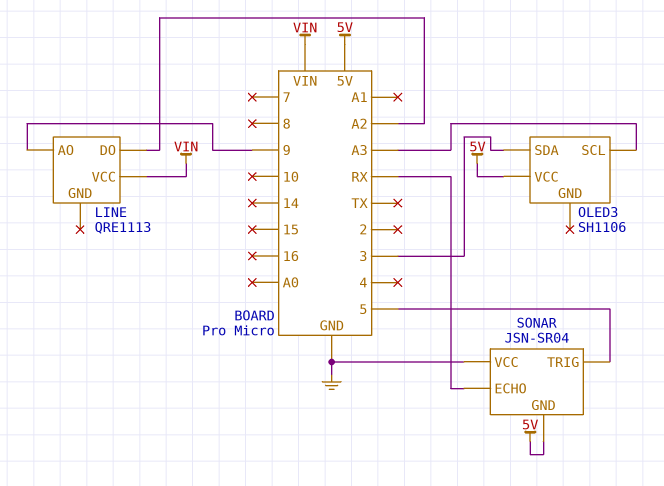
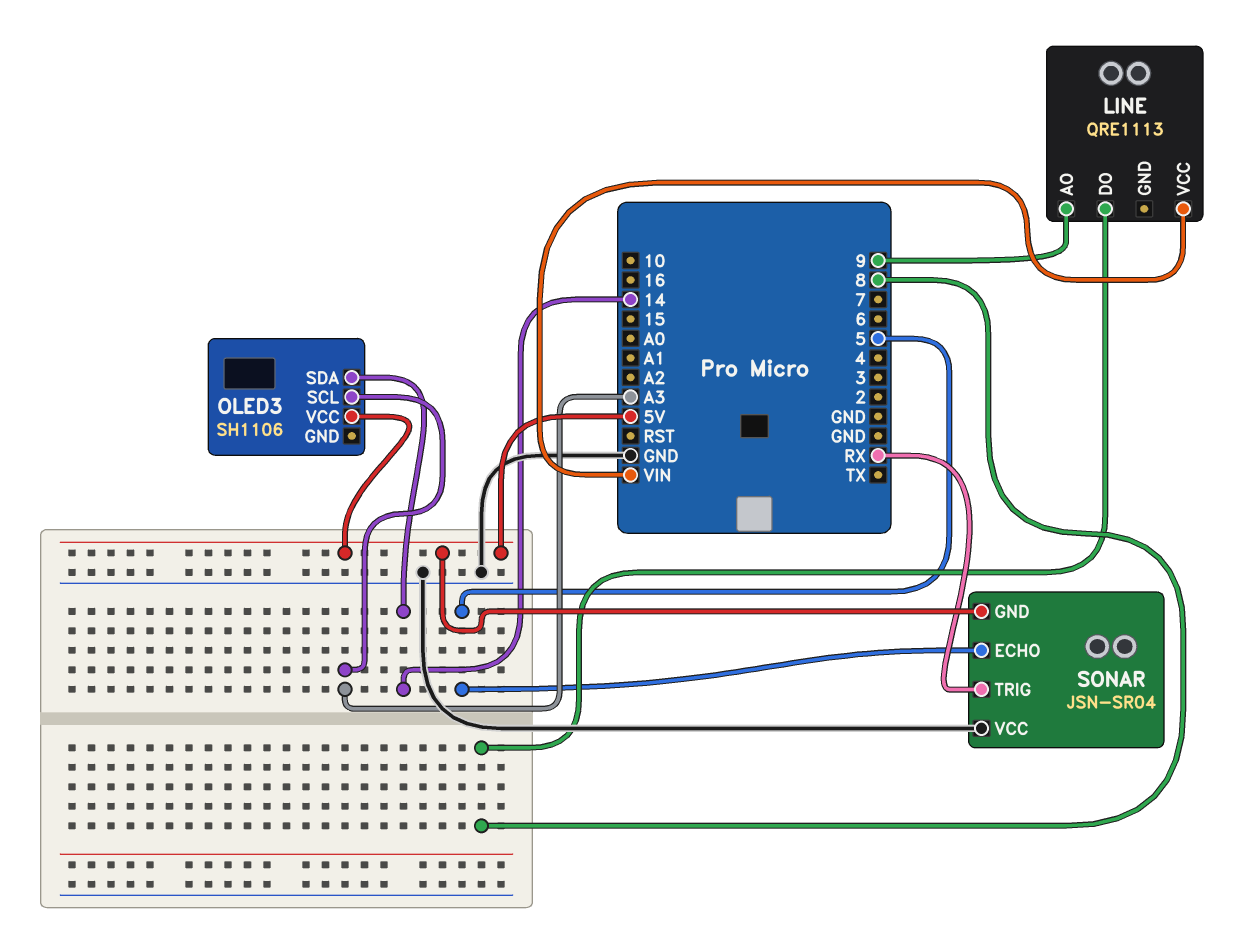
LINE pin DO: A2 -> 8
OLED3 pin SDA: 3 -> 14
SONAR pin ECHO: RX -> 5
SONAR pin TRIG: 5 -> RX

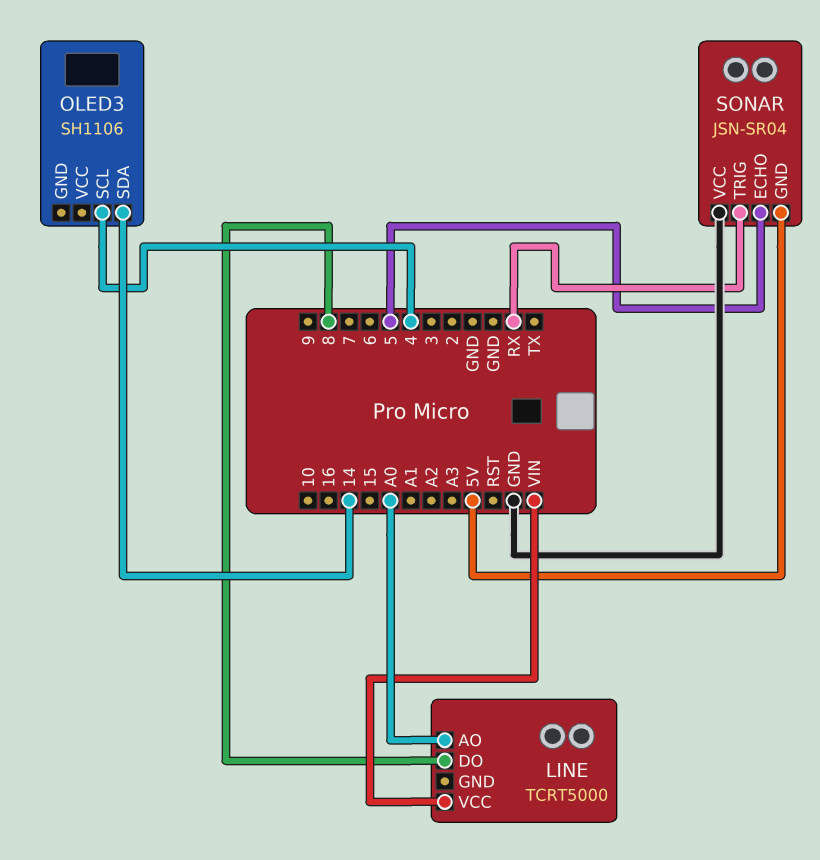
LINE: QRE1113 -> TCRT5000
LINE pin AO: 9 -> A0
OLED3 pin SCL: A3 -> 4
OLED3 pin VCC: 5V -> none

